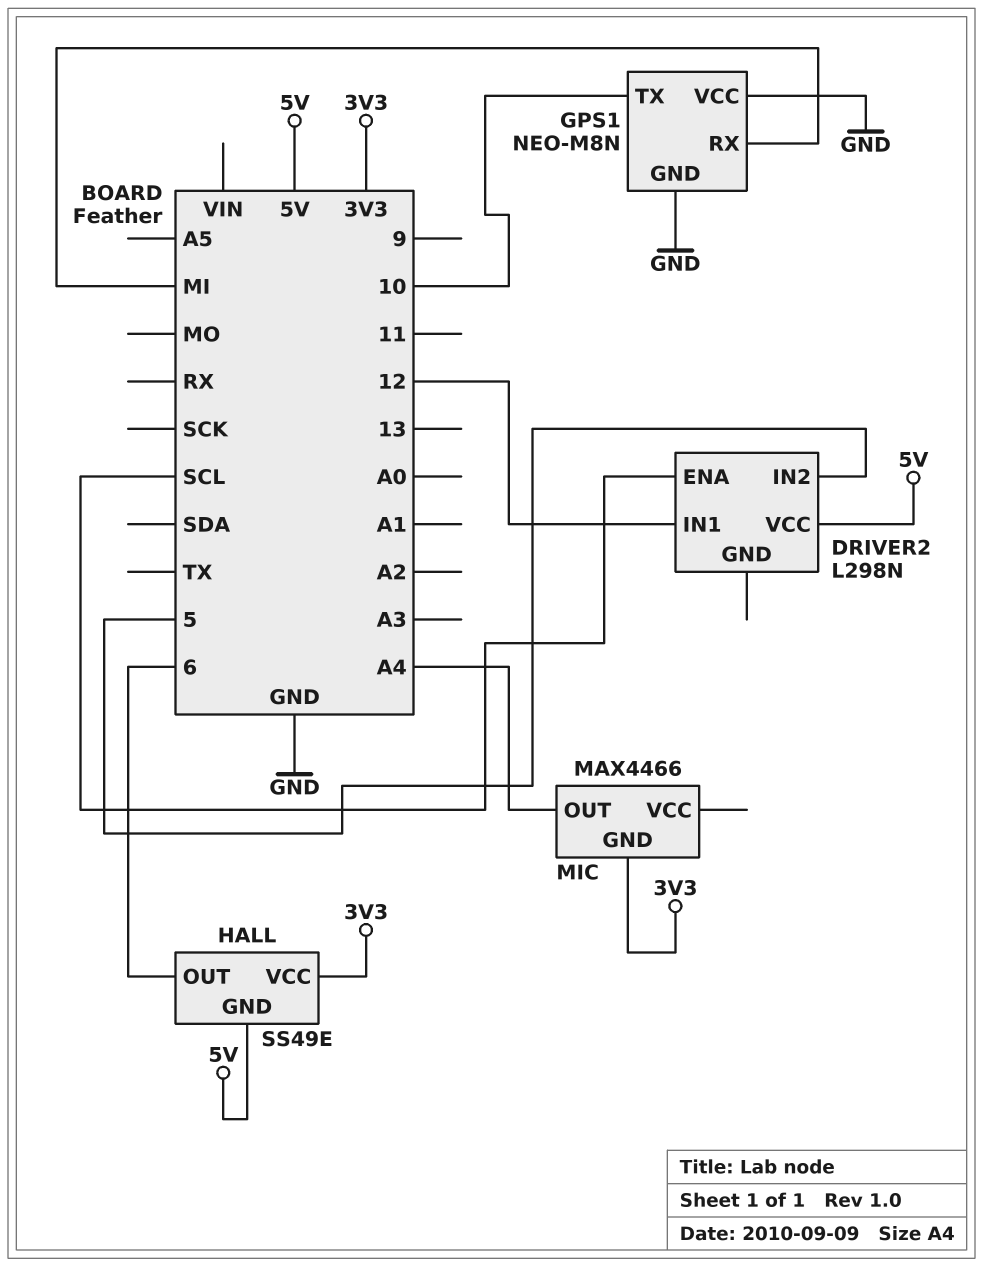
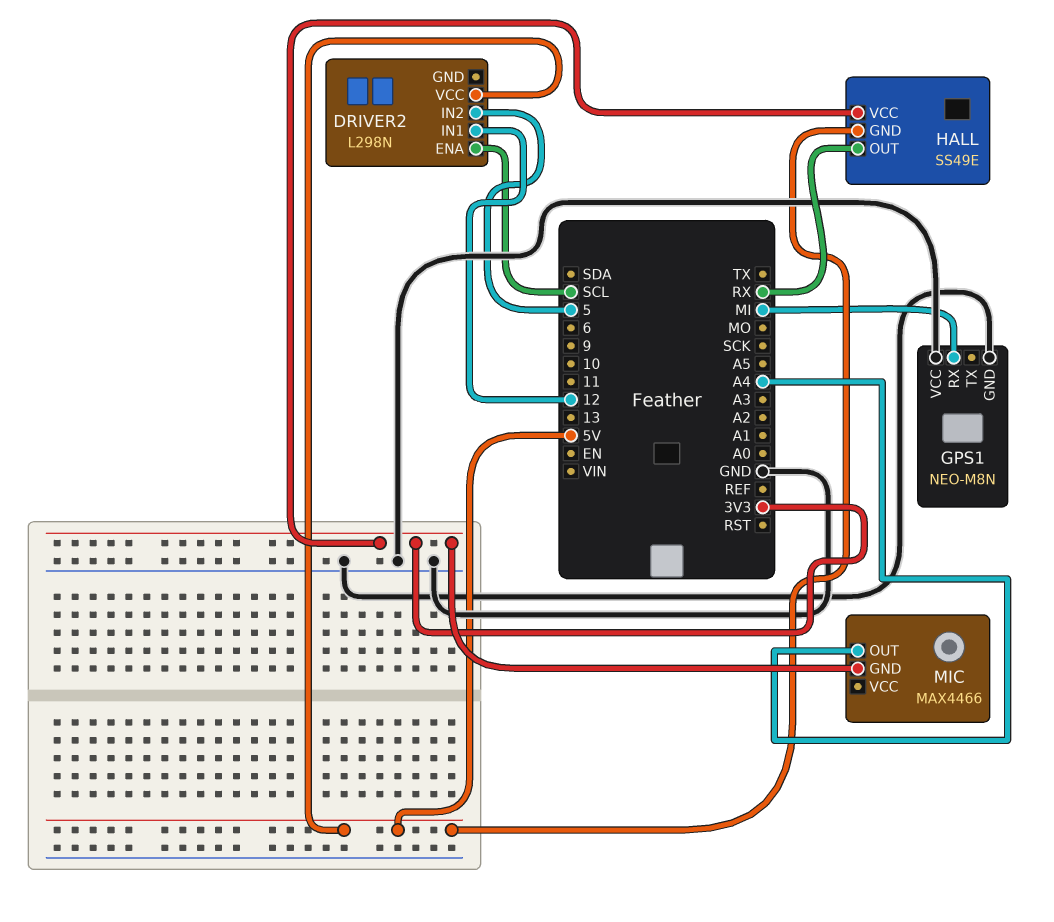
GPS1 pin TX: 10 -> none
HALL pin OUT: 6 -> RX

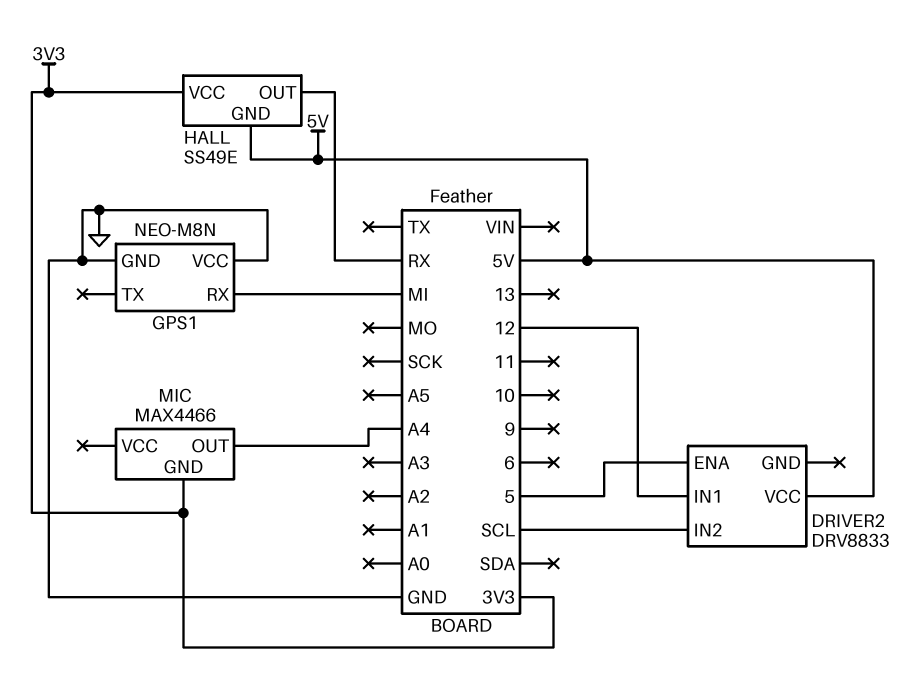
DRIVER2: L298N -> DRV8833
DRIVER2 pin ENA: SCL -> 5
DRIVER2 pin IN2: 5 -> SCL

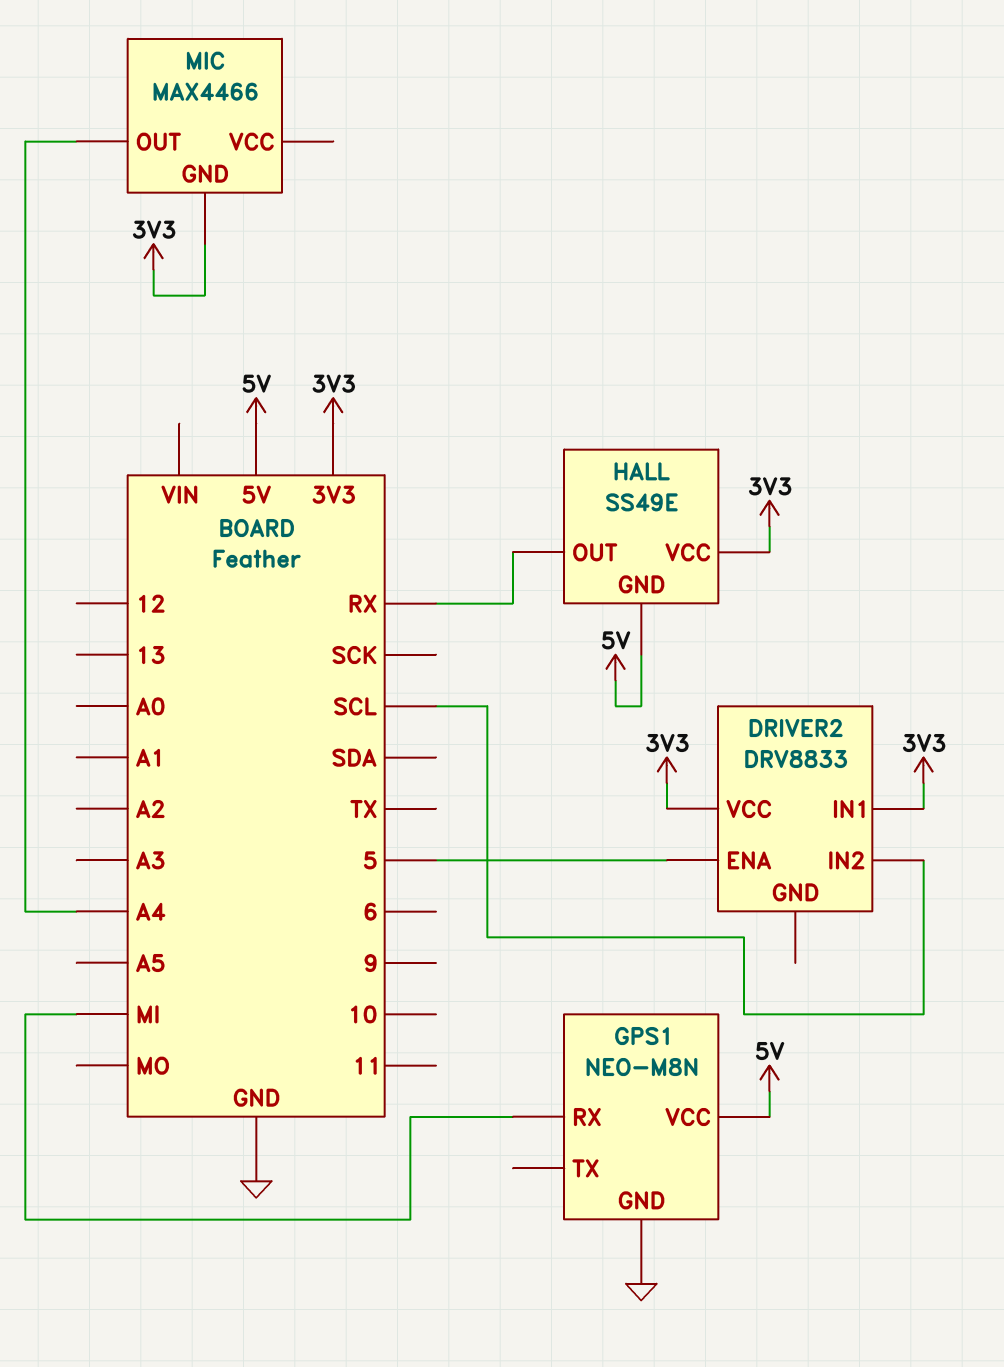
DRIVER2 pin IN1: 12 -> 3V3
DRIVER2 pin VCC: 5V -> 3V3
GPS1 pin VCC: GND -> 5V

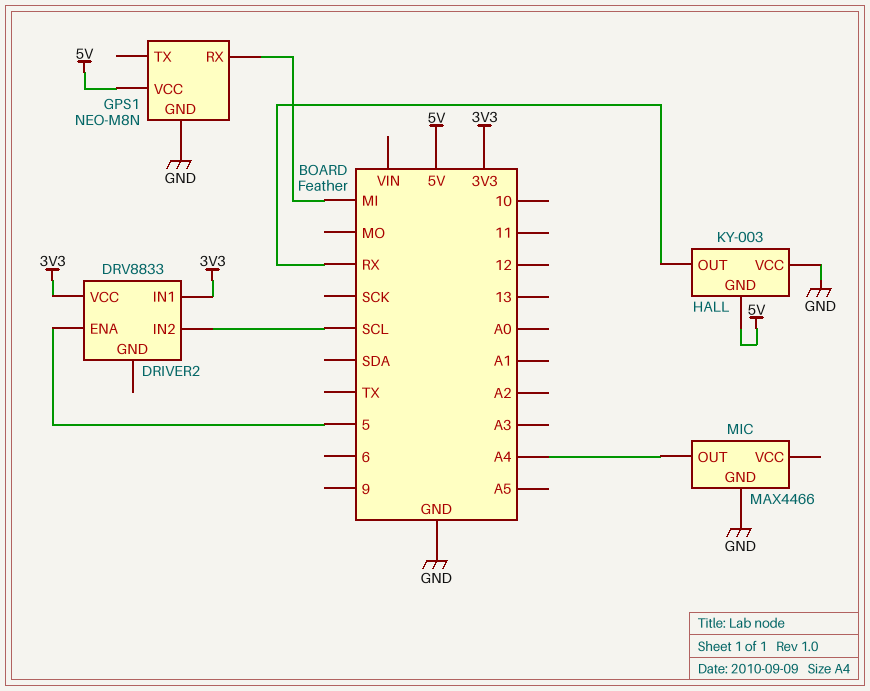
HALL: SS49E -> KY-003
HALL pin VCC: 3V3 -> GND
MIC pin GND: 3V3 -> GND

